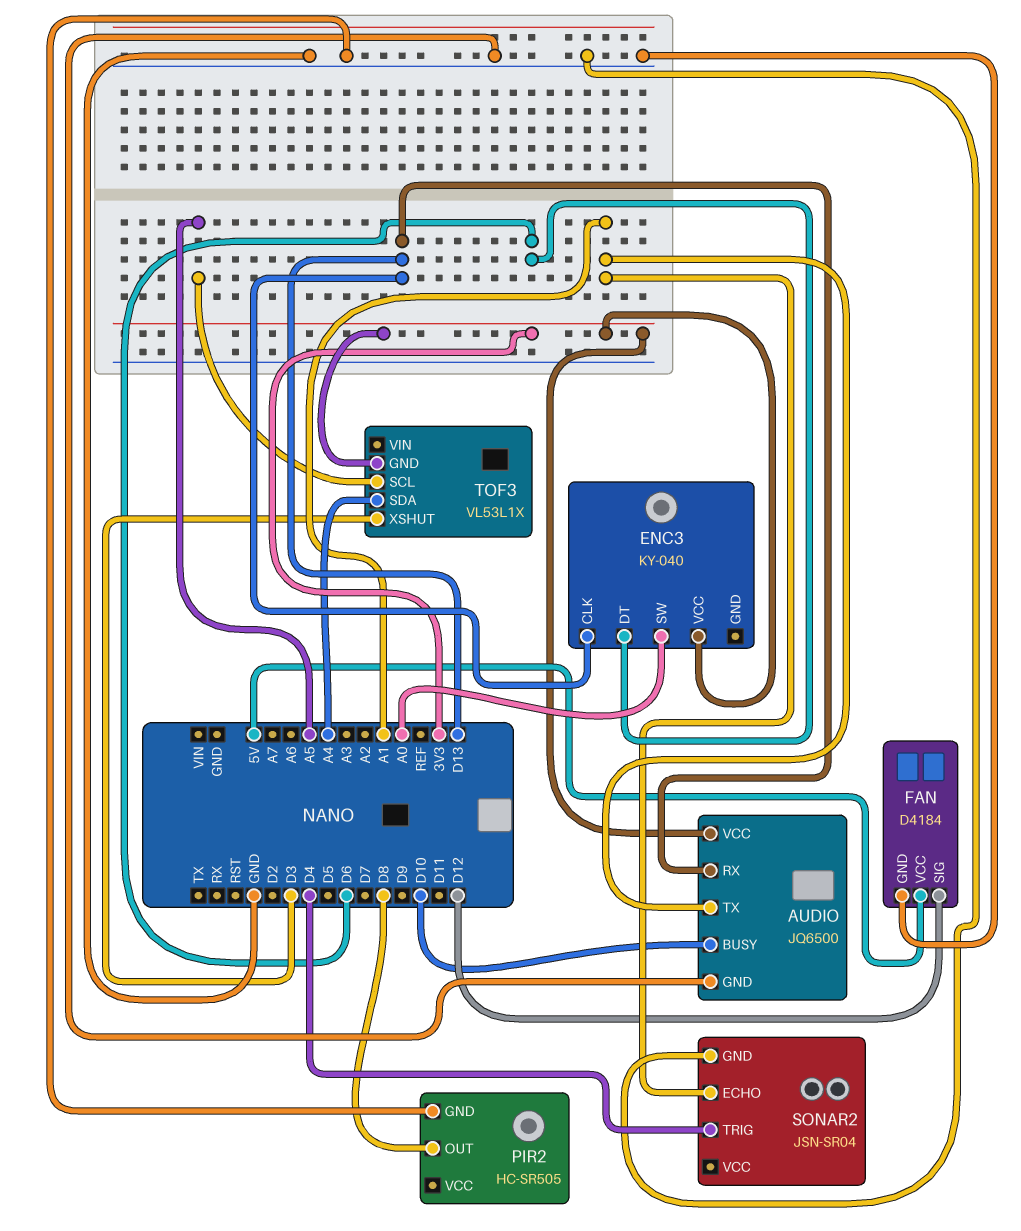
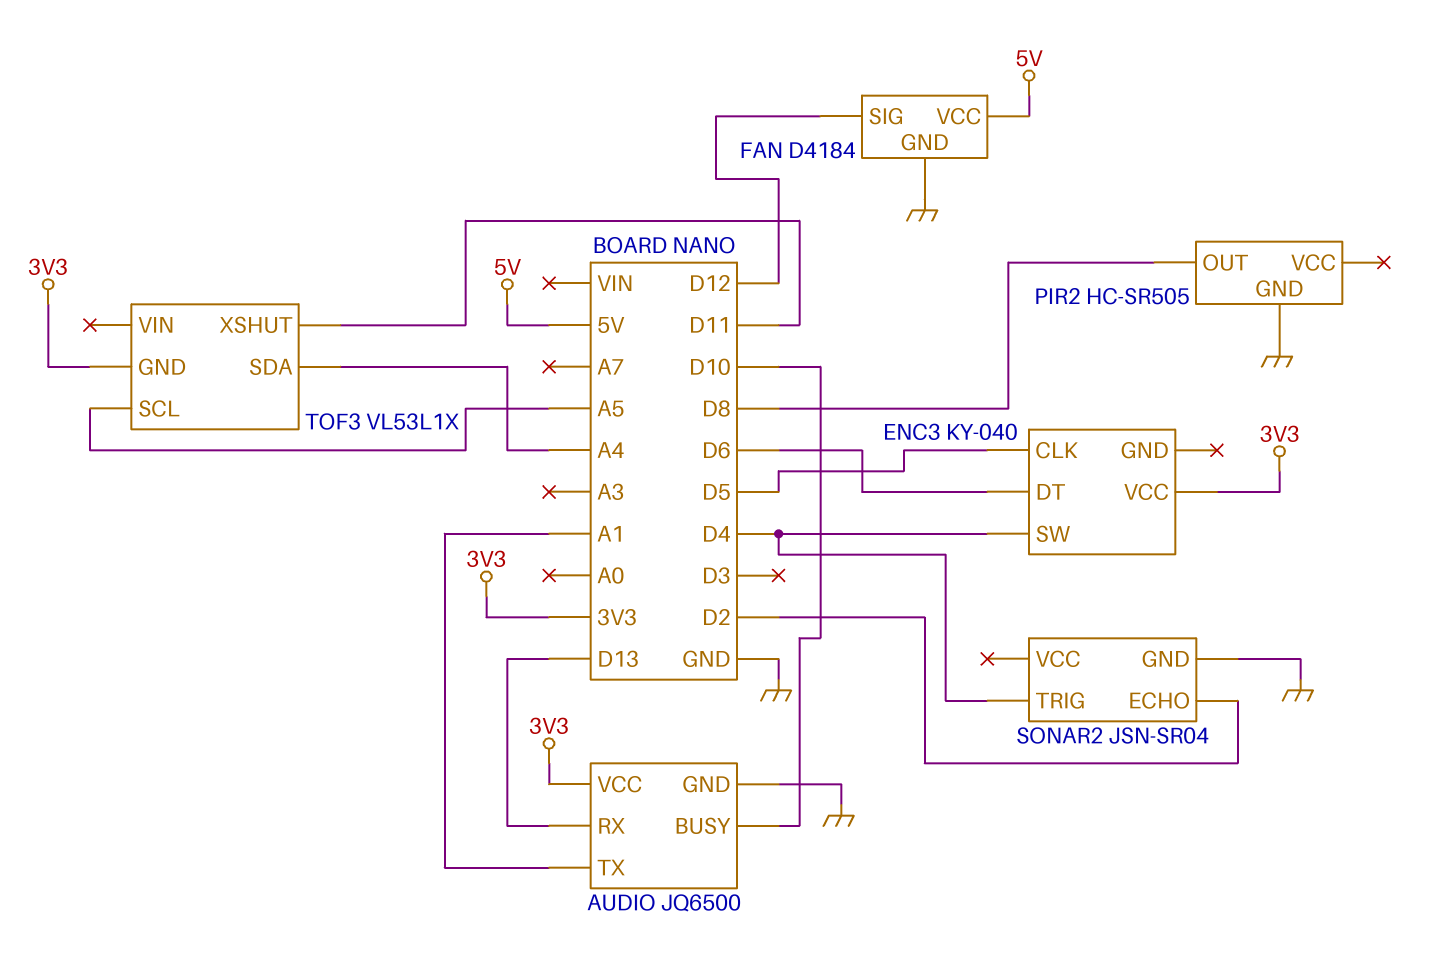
ENC3 pin CLK: D13 -> D5
ENC3 pin SW: A0 -> D4
SONAR2 pin ECHO: A1 -> D2
TOF3 pin XSHUT: D3 -> D11

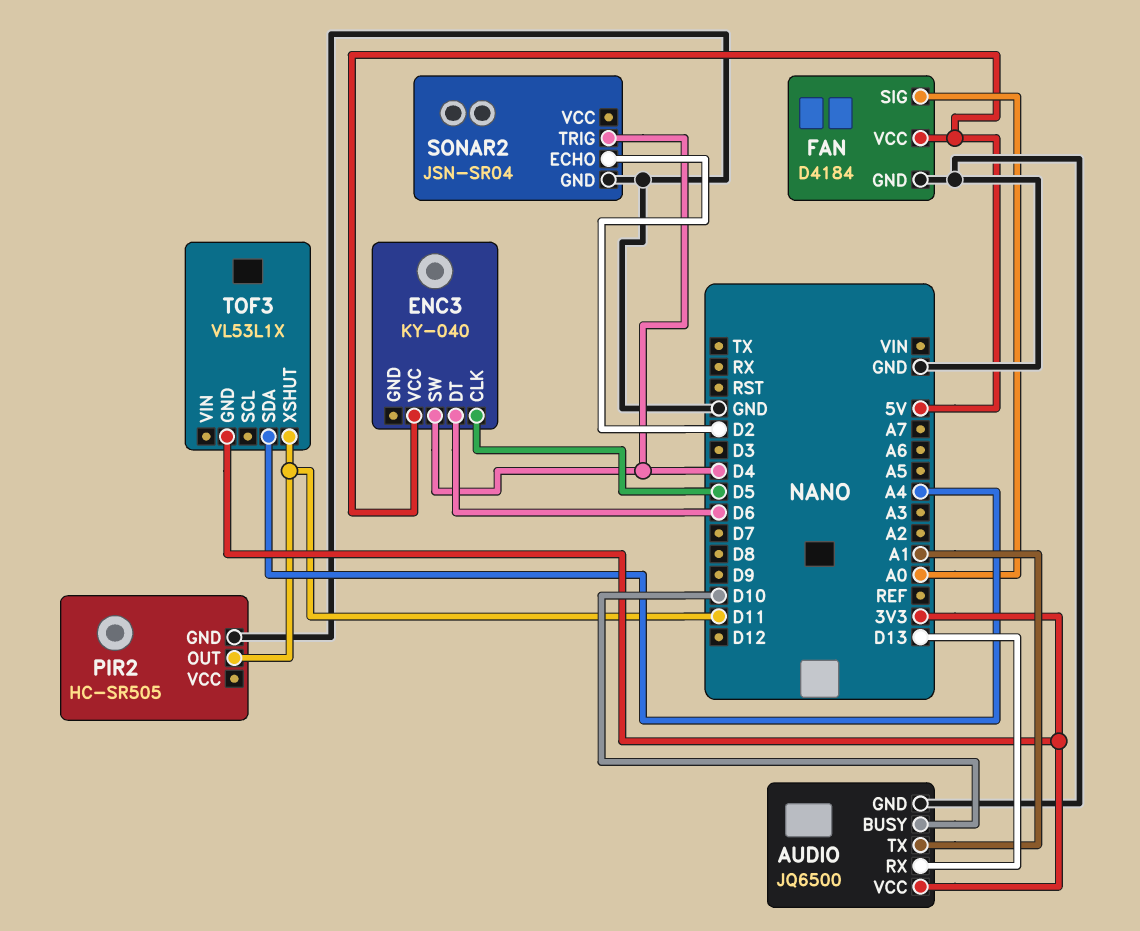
ENC3 pin VCC: 3V3 -> 5V
FAN pin SIG: D12 -> A0
PIR2 pin OUT: D8 -> D11
TOF3 pin SCL: A5 -> none

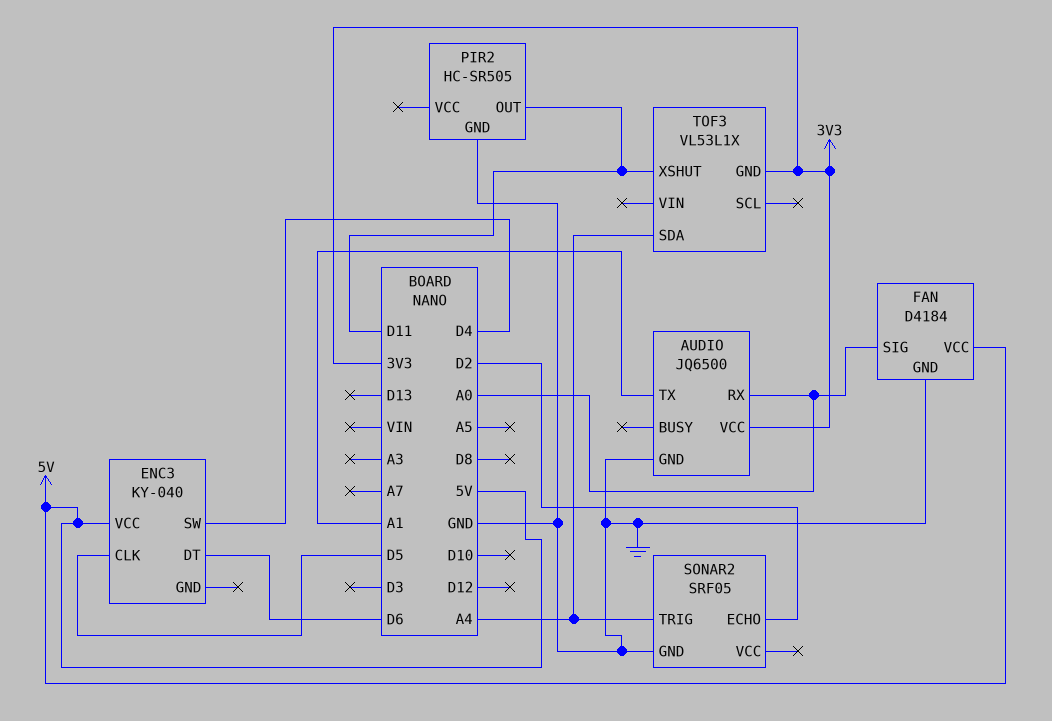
AUDIO pin BUSY: D10 -> none
AUDIO pin RX: D13 -> A0
SONAR2: JSN-SR04 -> SRF05
SONAR2 pin TRIG: D4 -> A4

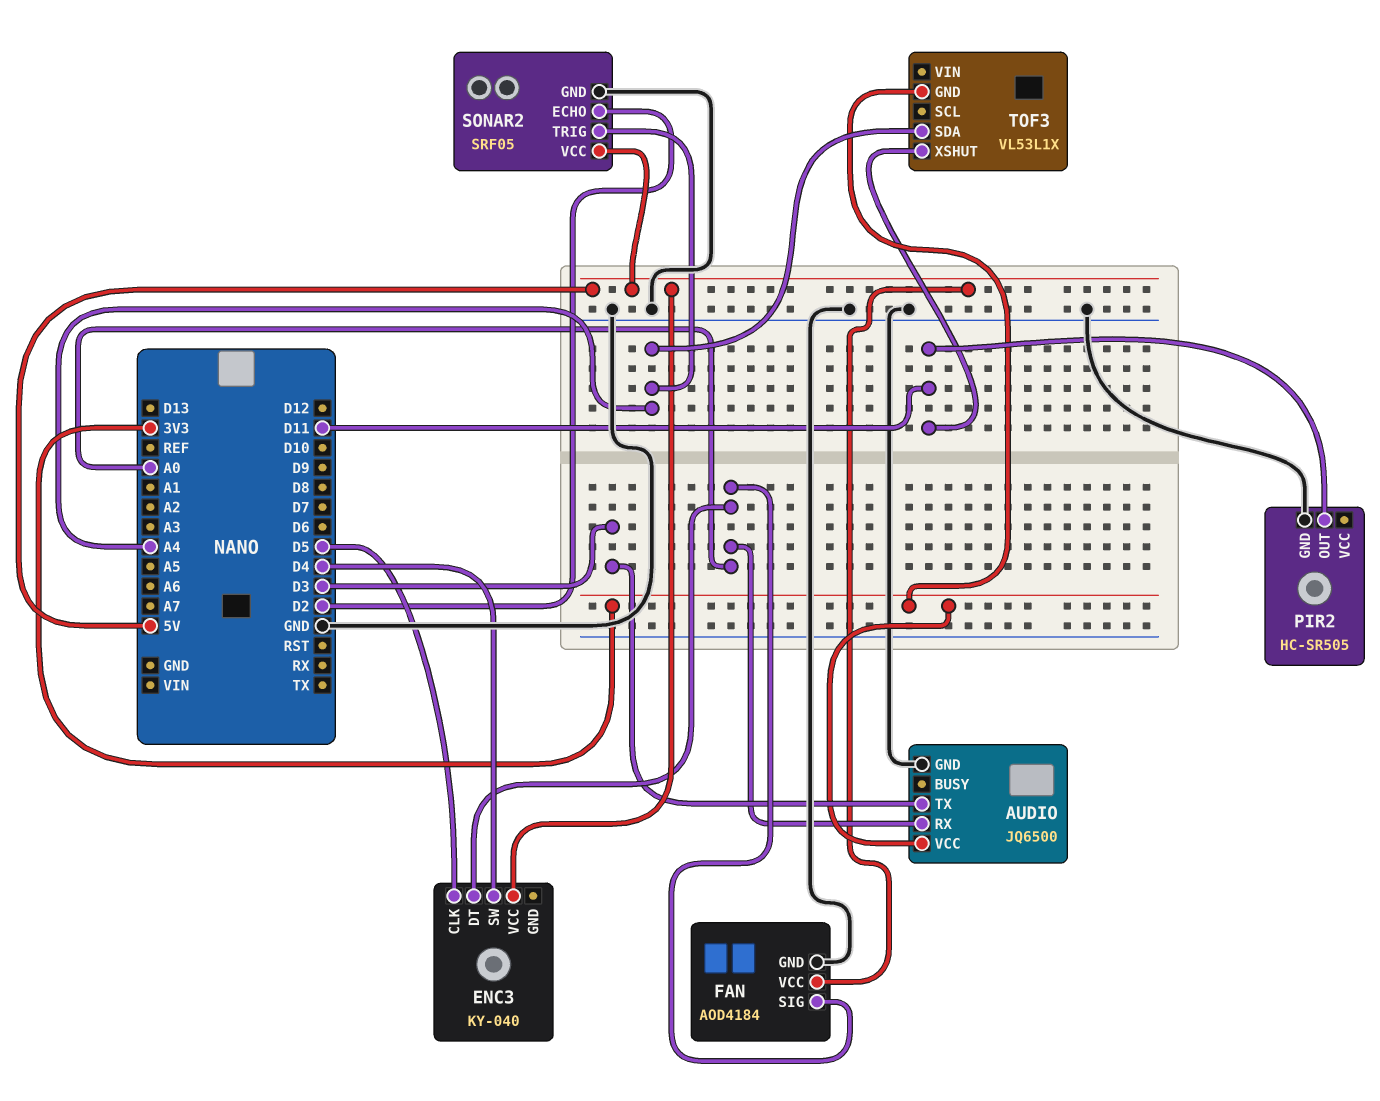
AUDIO pin TX: A1 -> D3
ENC3 pin DT: D6 -> A0
FAN: D4184 -> AOD4184
SONAR2 pin VCC: none -> 5V

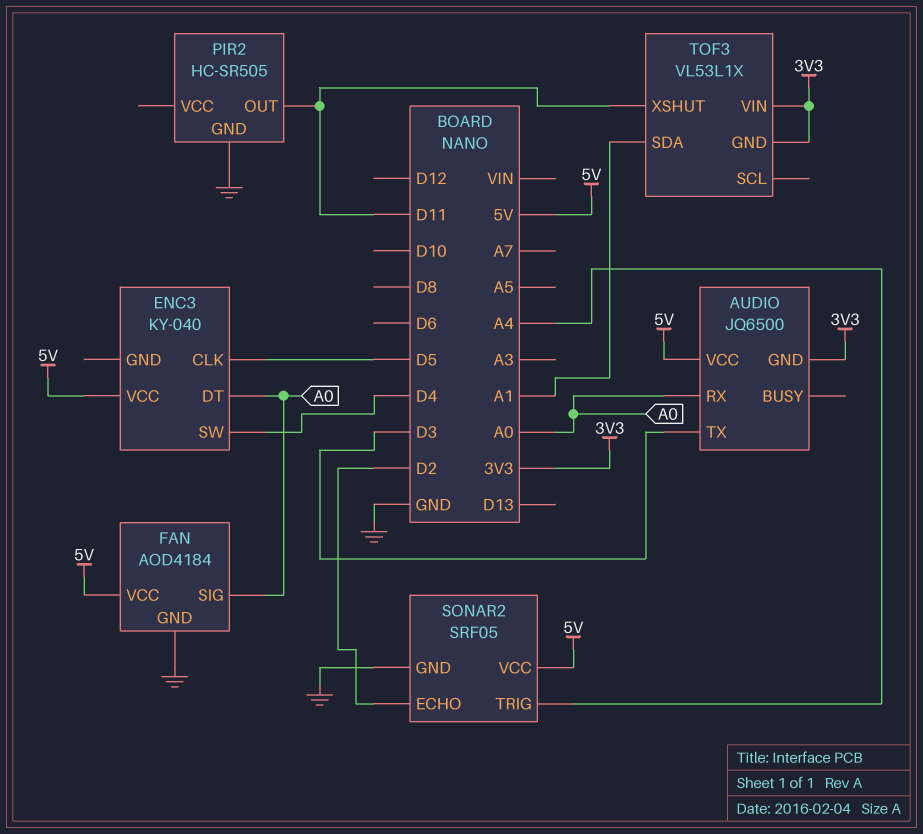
AUDIO pin GND: GND -> 3V3
AUDIO pin VCC: 3V3 -> 5V
TOF3 pin SDA: A4 -> A1
TOF3 pin VIN: none -> 3V3

